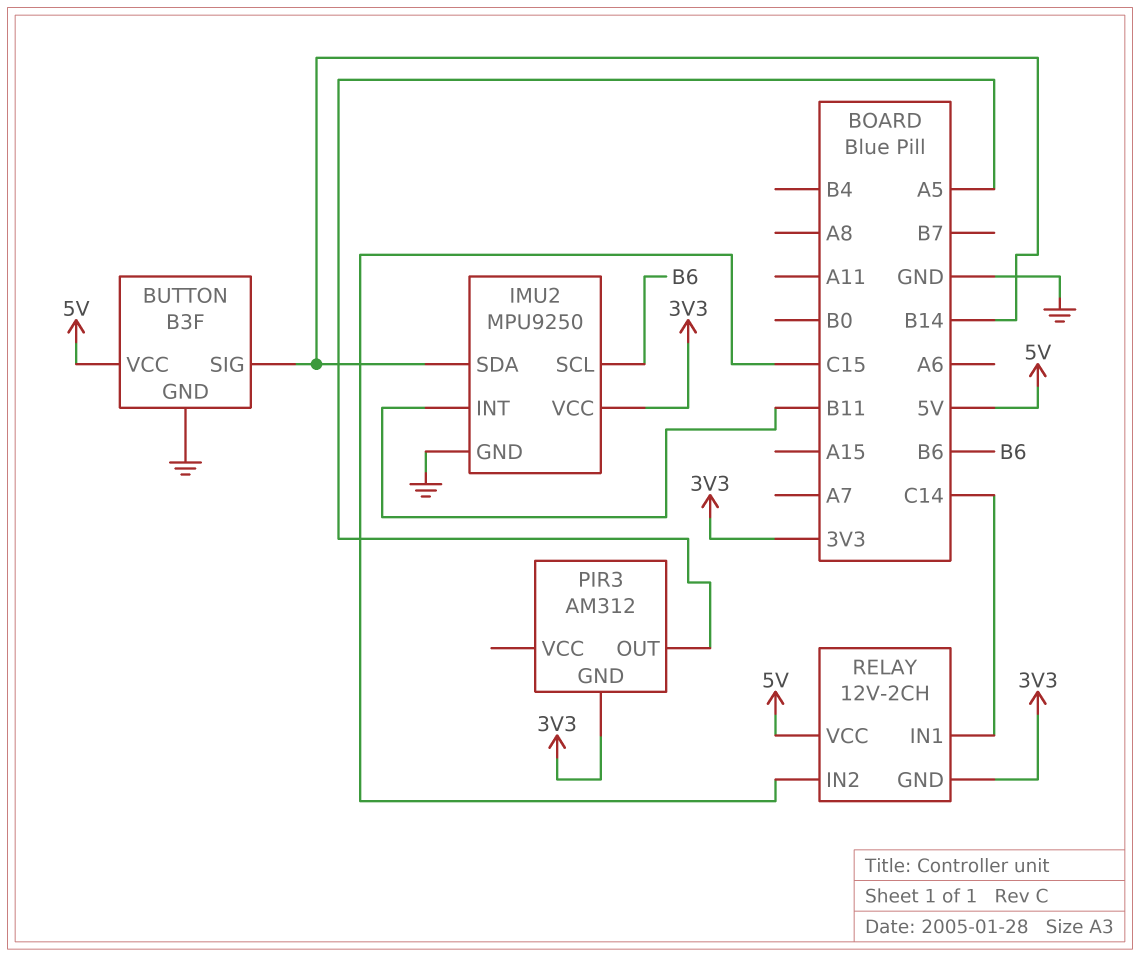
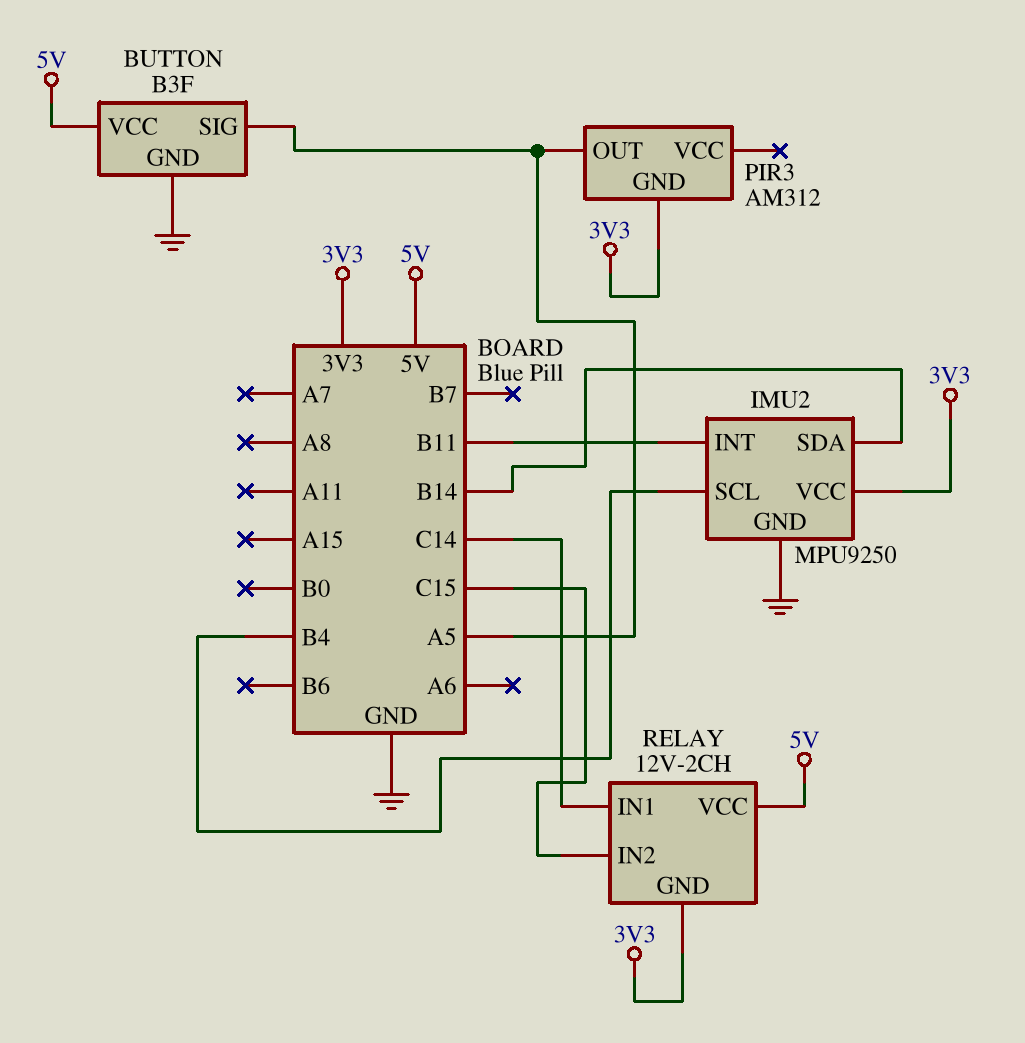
BUTTON pin SIG: B14 -> A5
IMU2 pin SCL: B6 -> B4

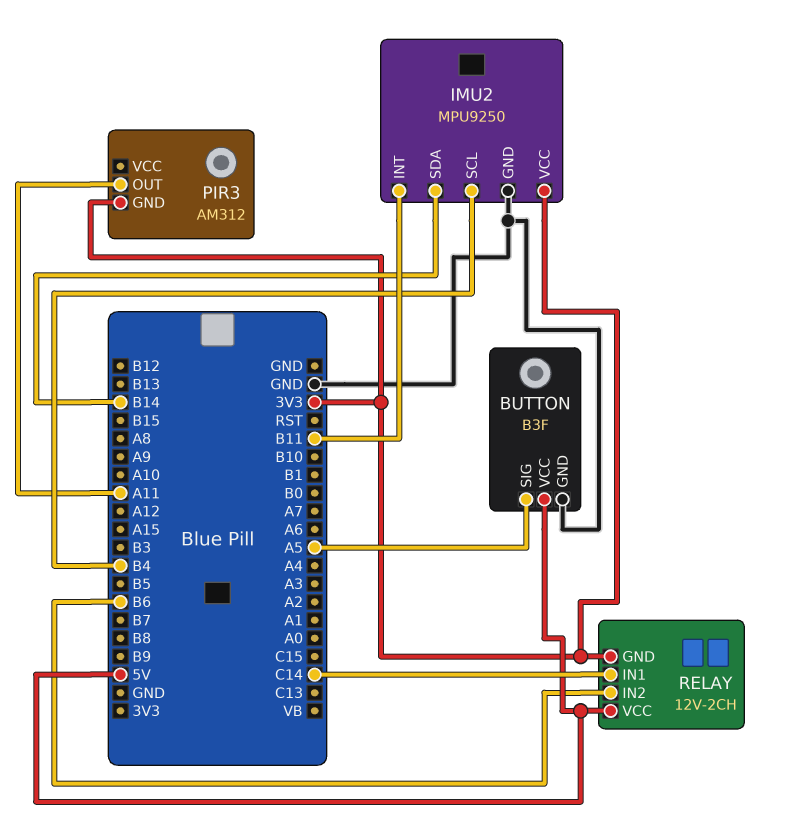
PIR3 pin OUT: A5 -> A11
RELAY pin IN2: C15 -> B6

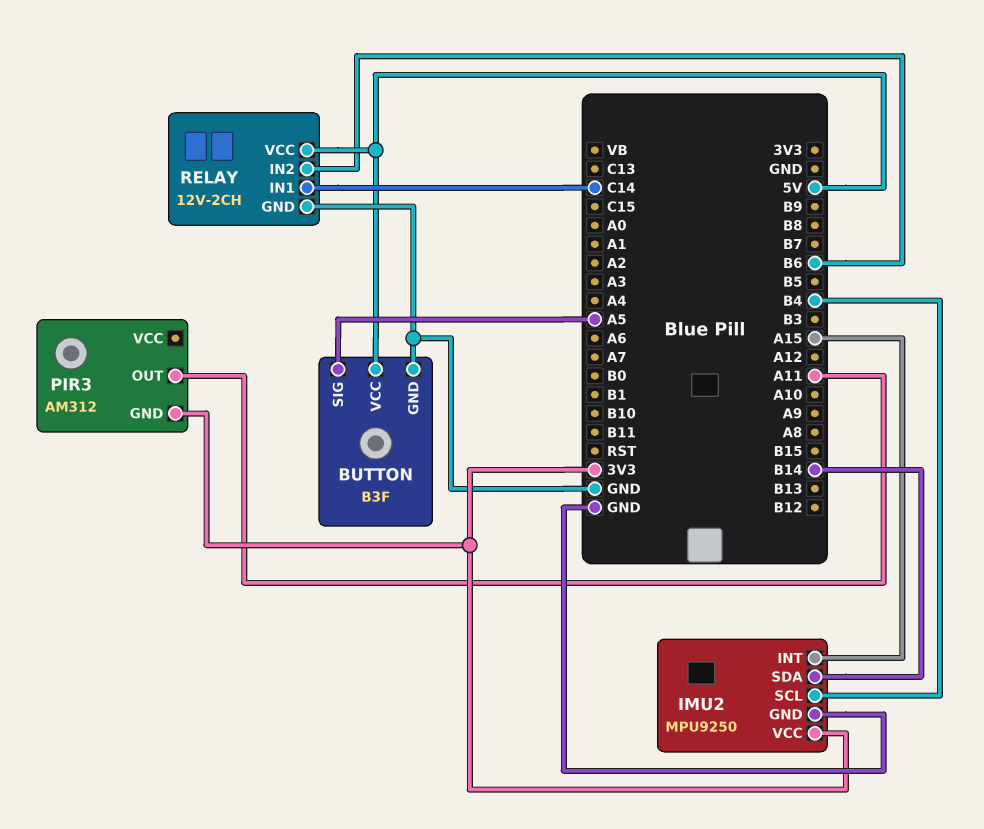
IMU2 pin INT: B11 -> A15
RELAY pin GND: 3V3 -> GND

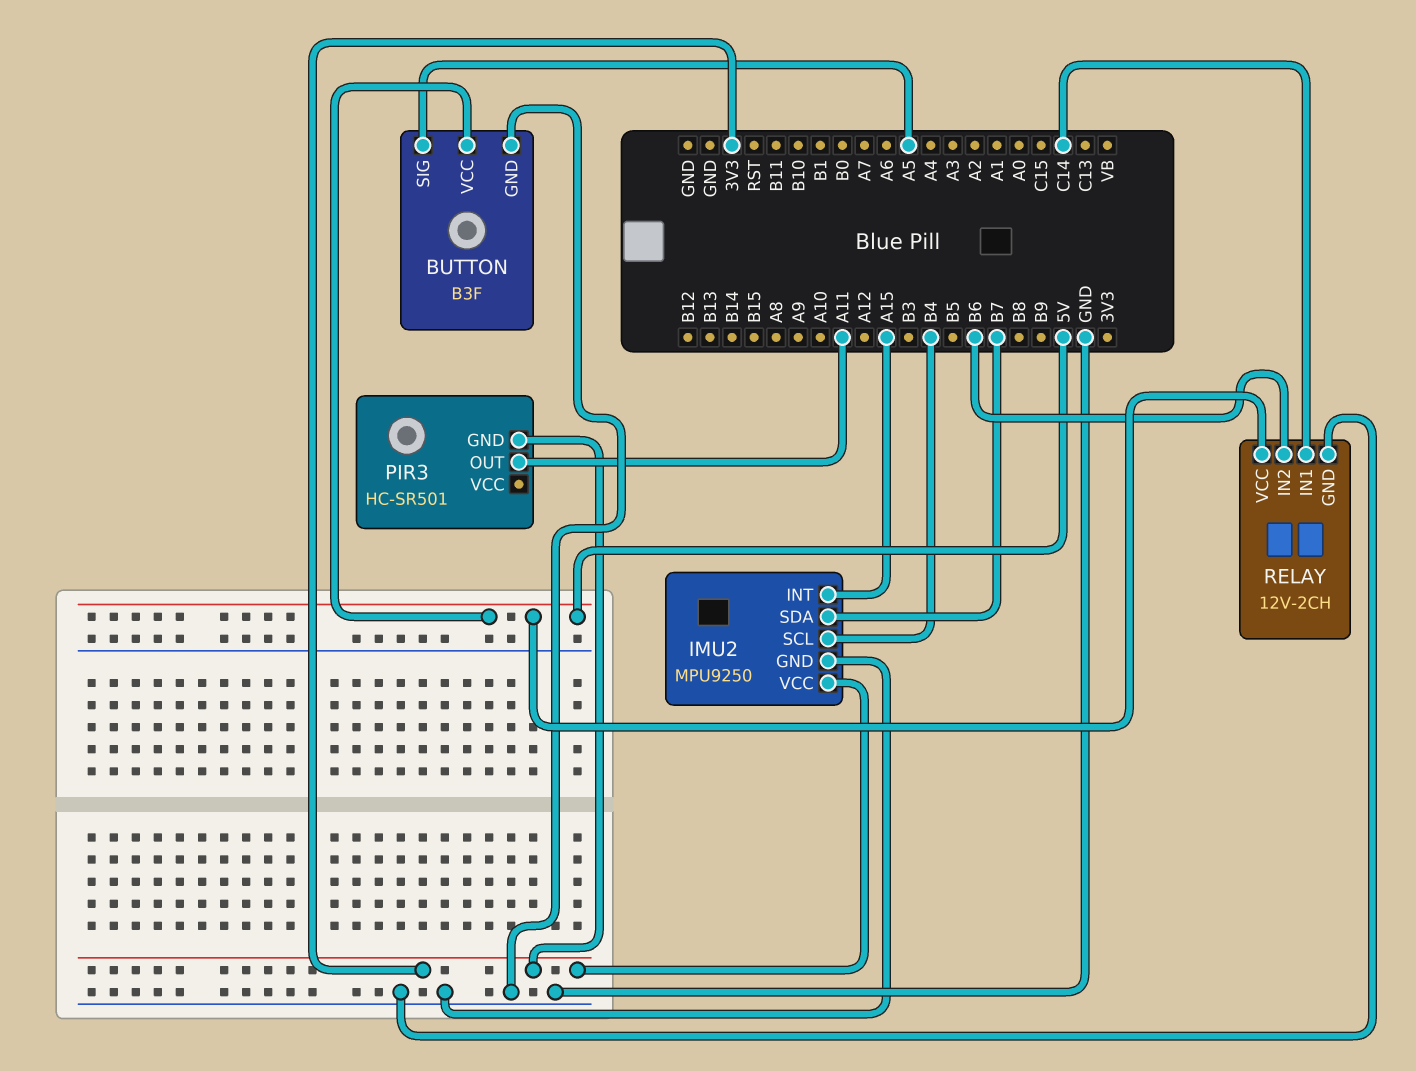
IMU2 pin SDA: B14 -> B7
PIR3: AM312 -> HC-SR501

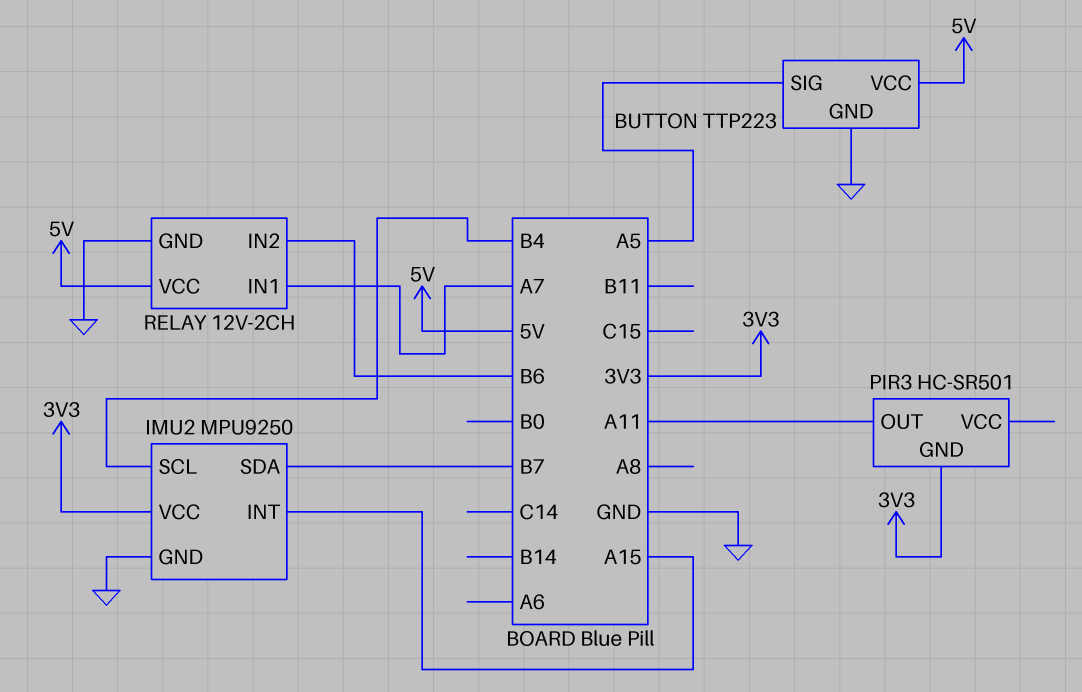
BUTTON: B3F -> TTP223
RELAY pin IN1: C14 -> A7

